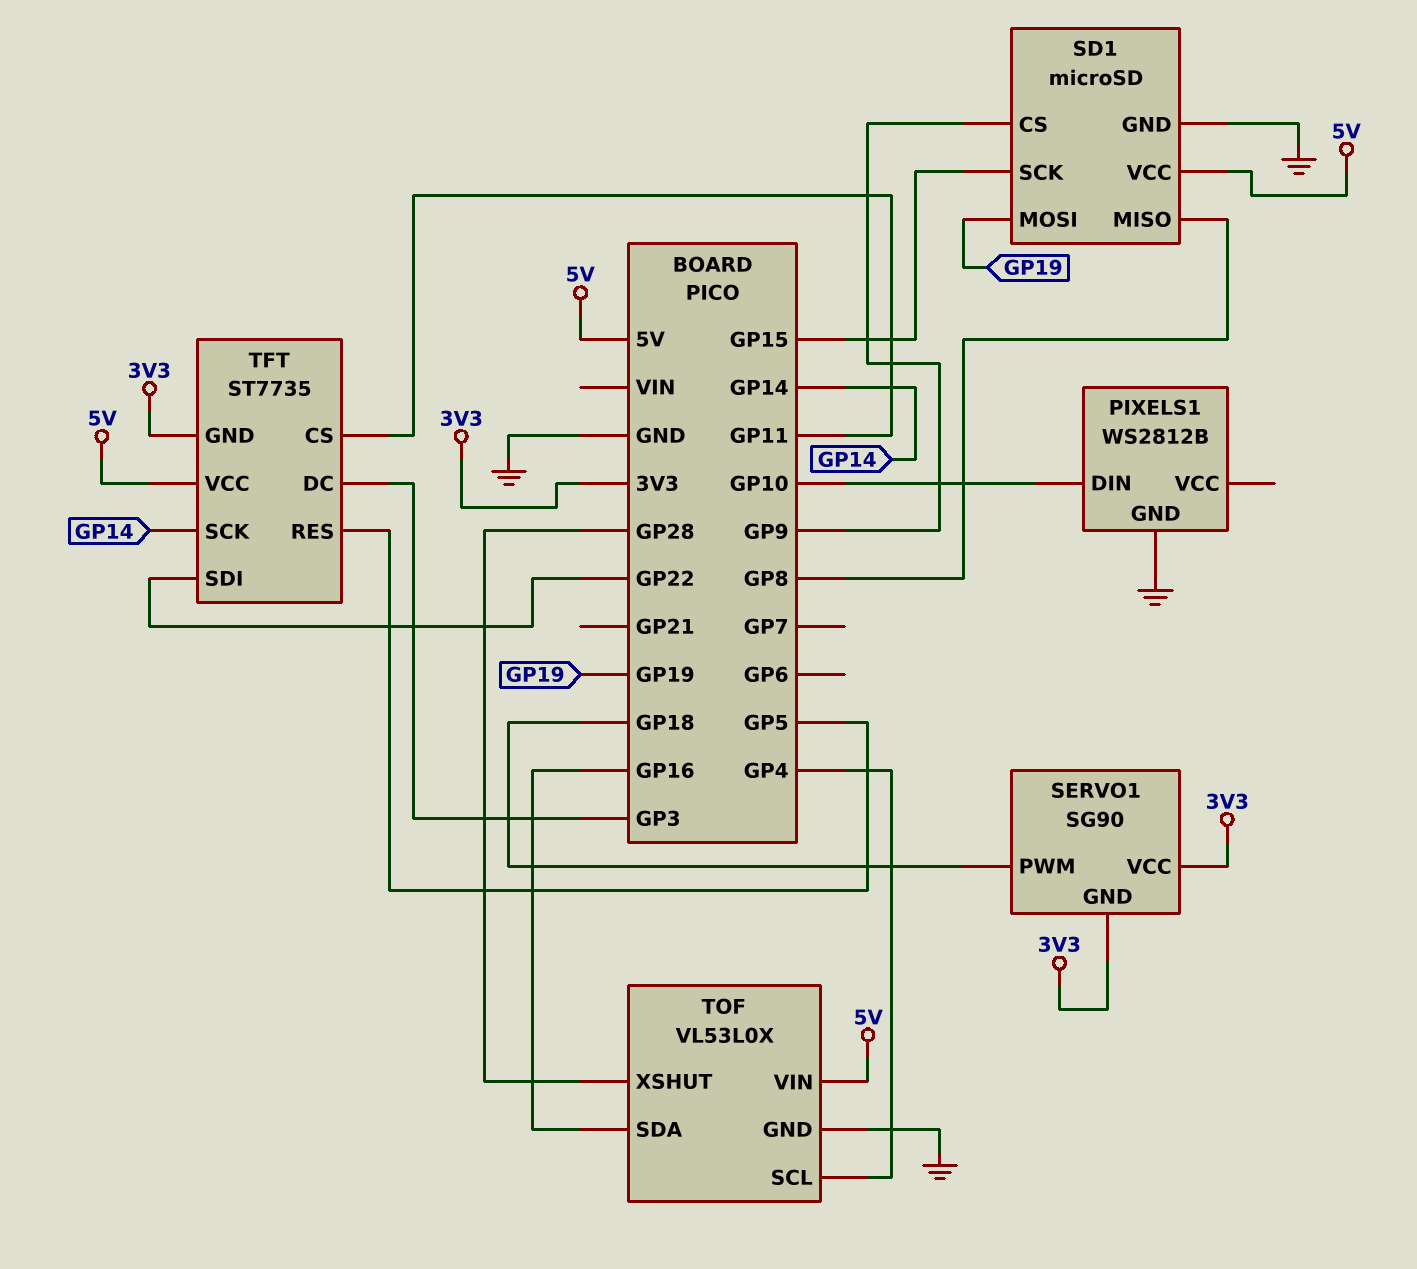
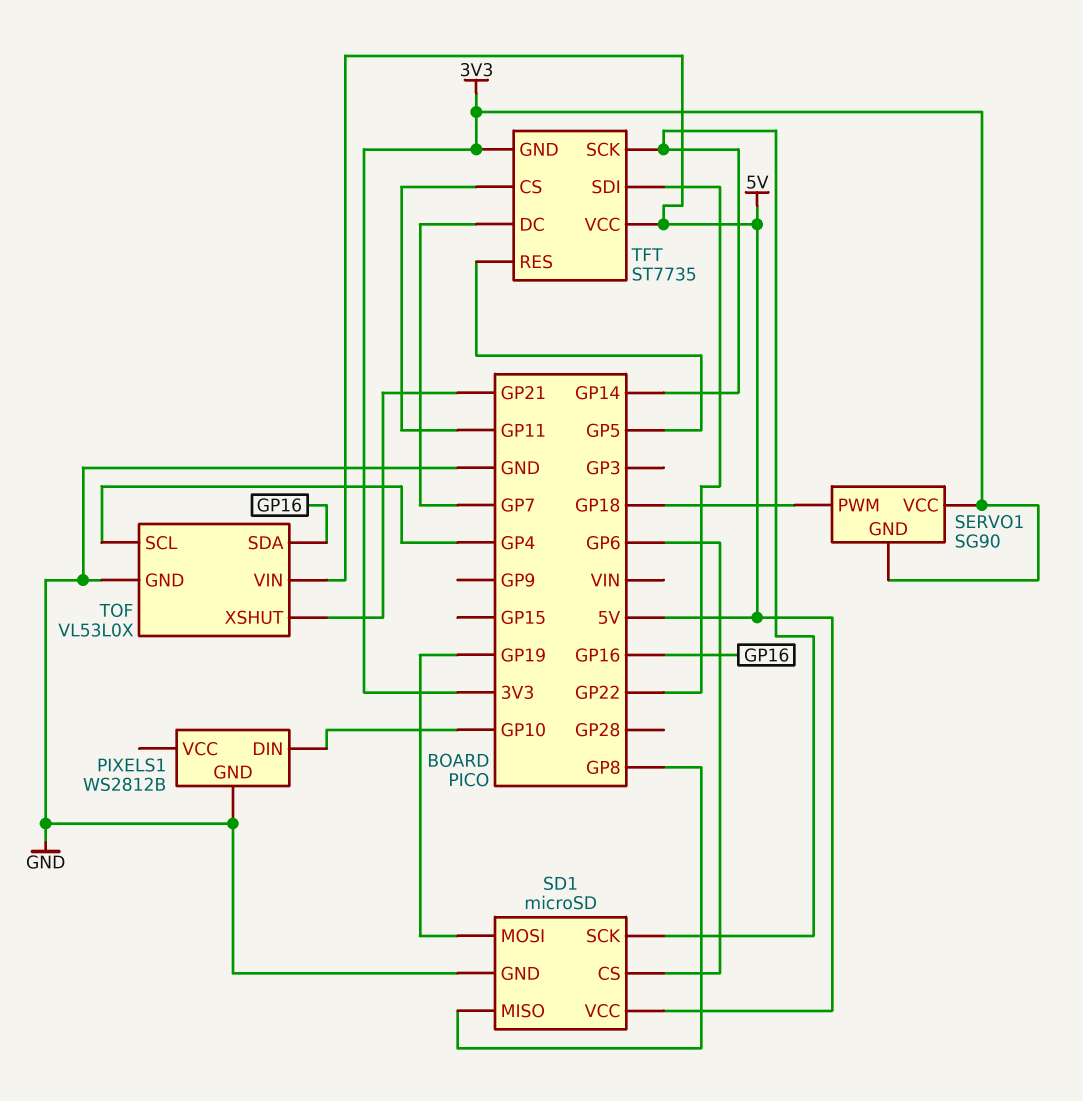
SD1 pin CS: GP9 -> GP6
SD1 pin SCK: GP15 -> GP14
TFT pin DC: GP3 -> GP7
TOF pin XSHUT: GP28 -> GP21

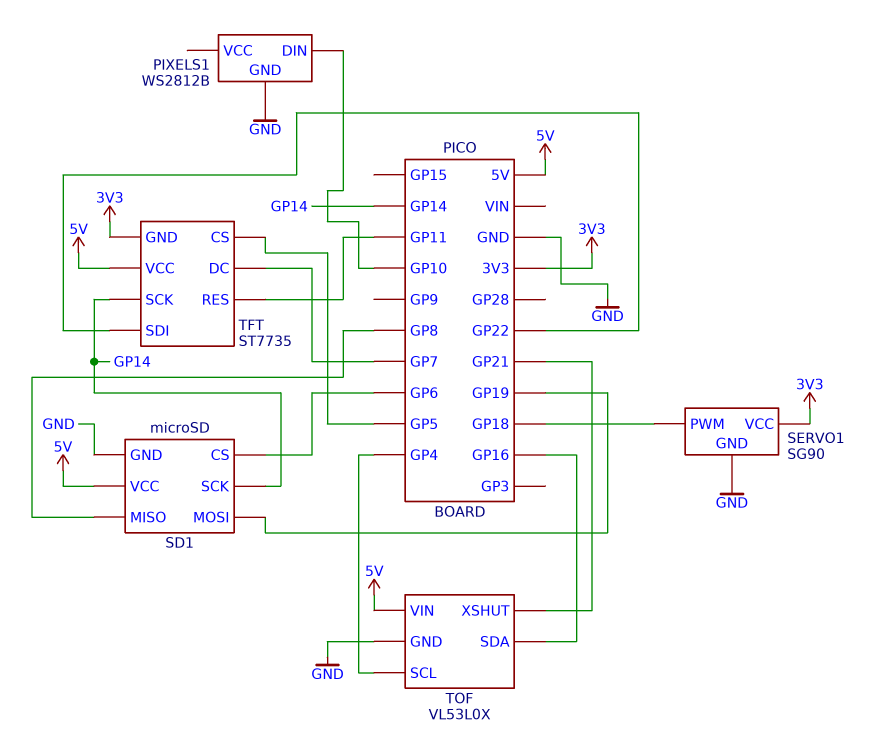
SERVO1 pin GND: 3V3 -> GND
TFT pin CS: GP11 -> GP5
TFT pin RES: GP5 -> GP11

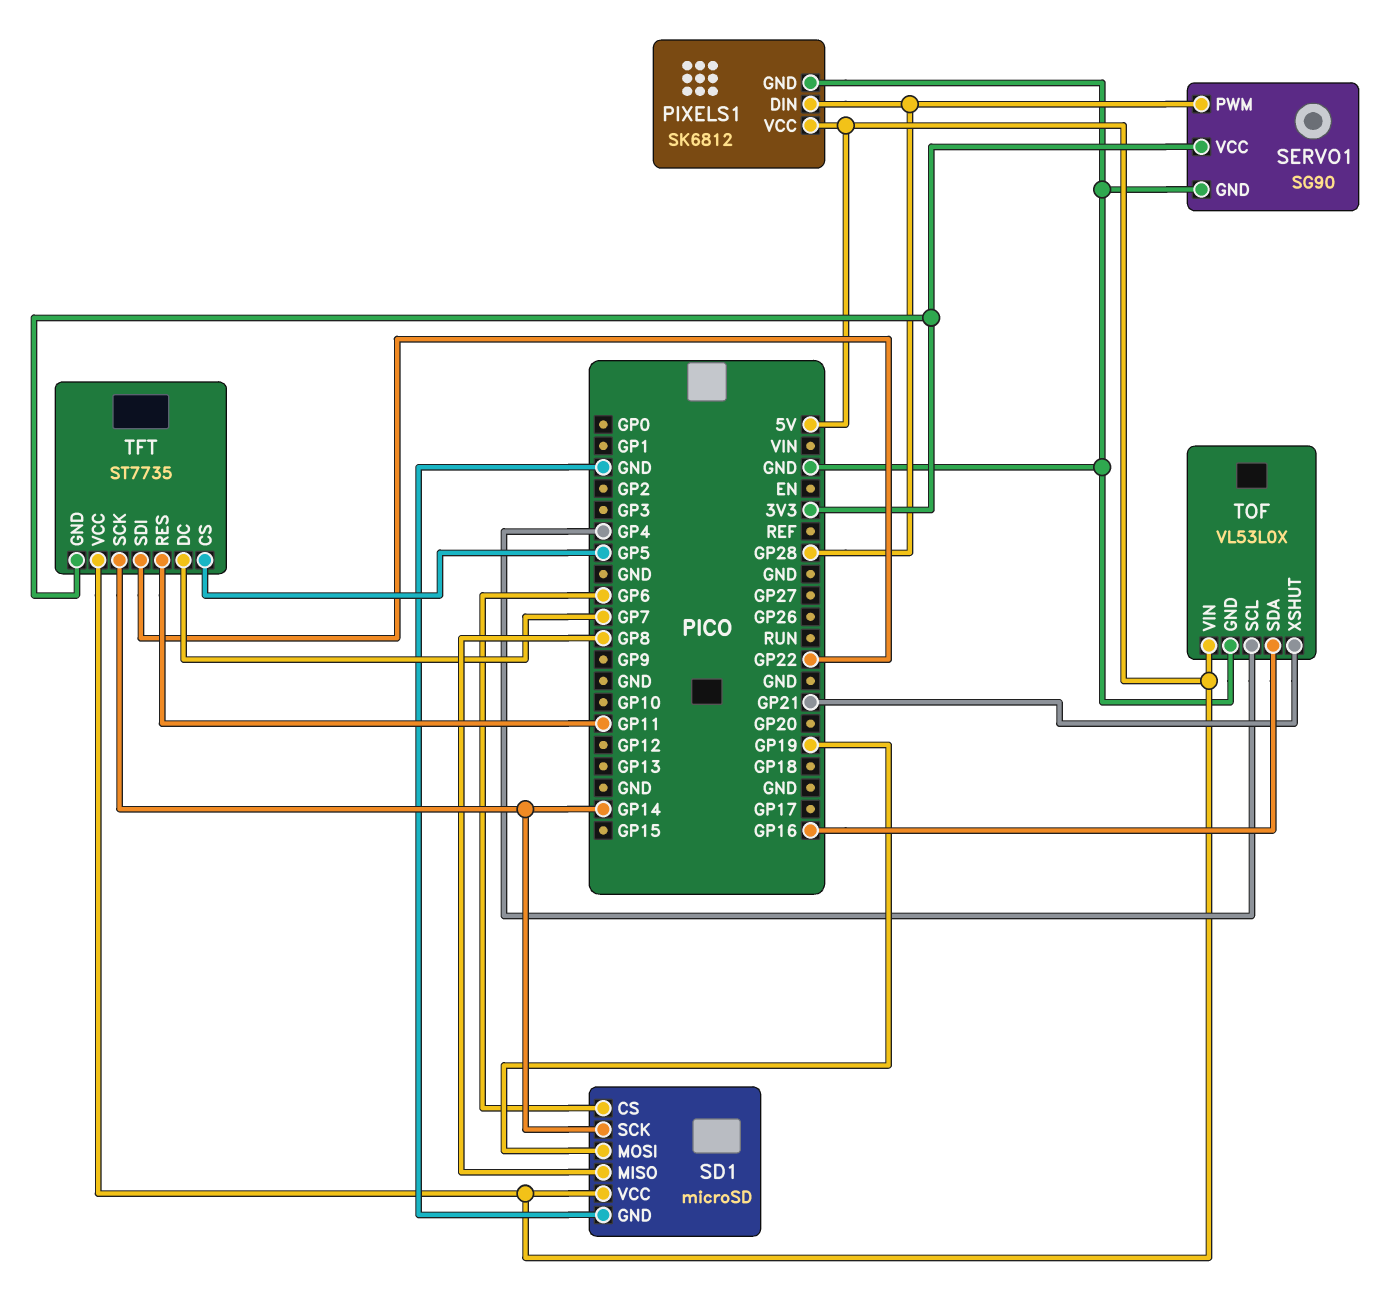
PIXELS1: WS2812B -> SK6812
PIXELS1 pin DIN: GP10 -> GP28
PIXELS1 pin VCC: none -> 5V
SERVO1 pin PWM: GP18 -> GP28

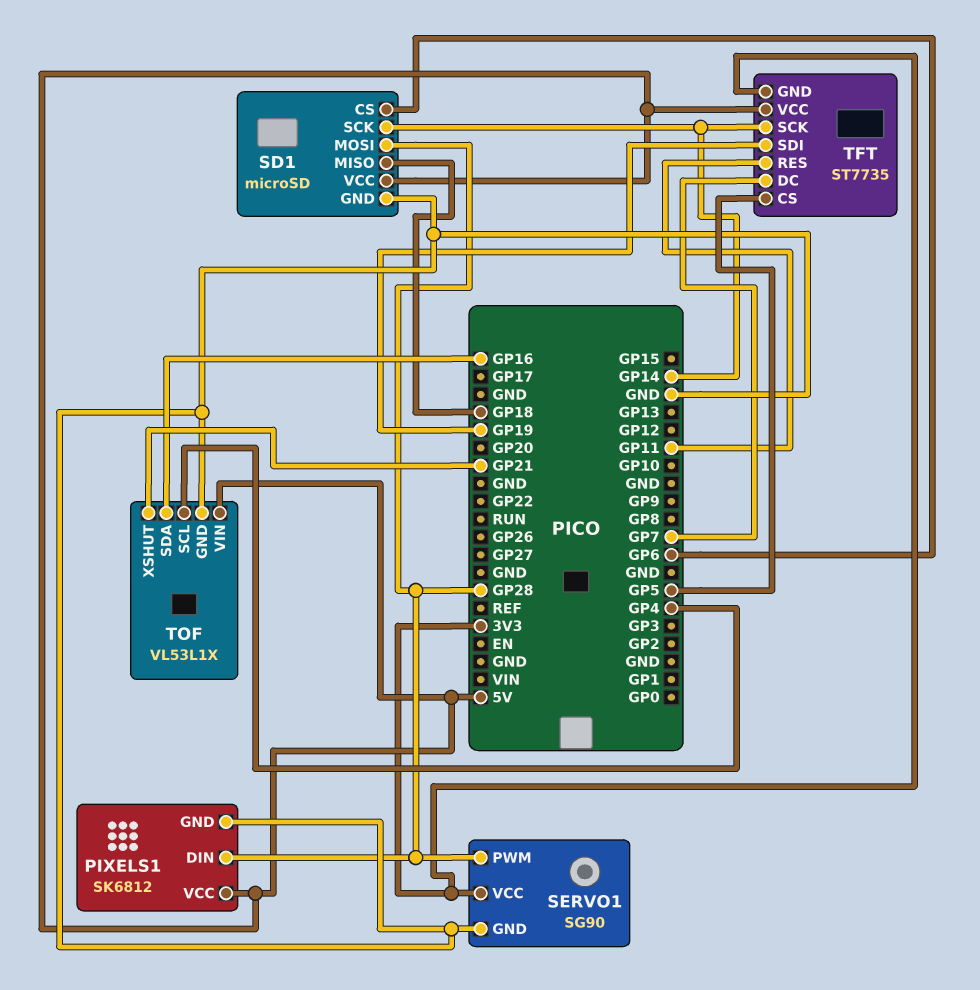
SD1 pin MISO: GP8 -> GP18
SD1 pin MOSI: GP19 -> GP28
TFT pin SDI: GP22 -> GP19
TOF: VL53L0X -> VL53L1X

